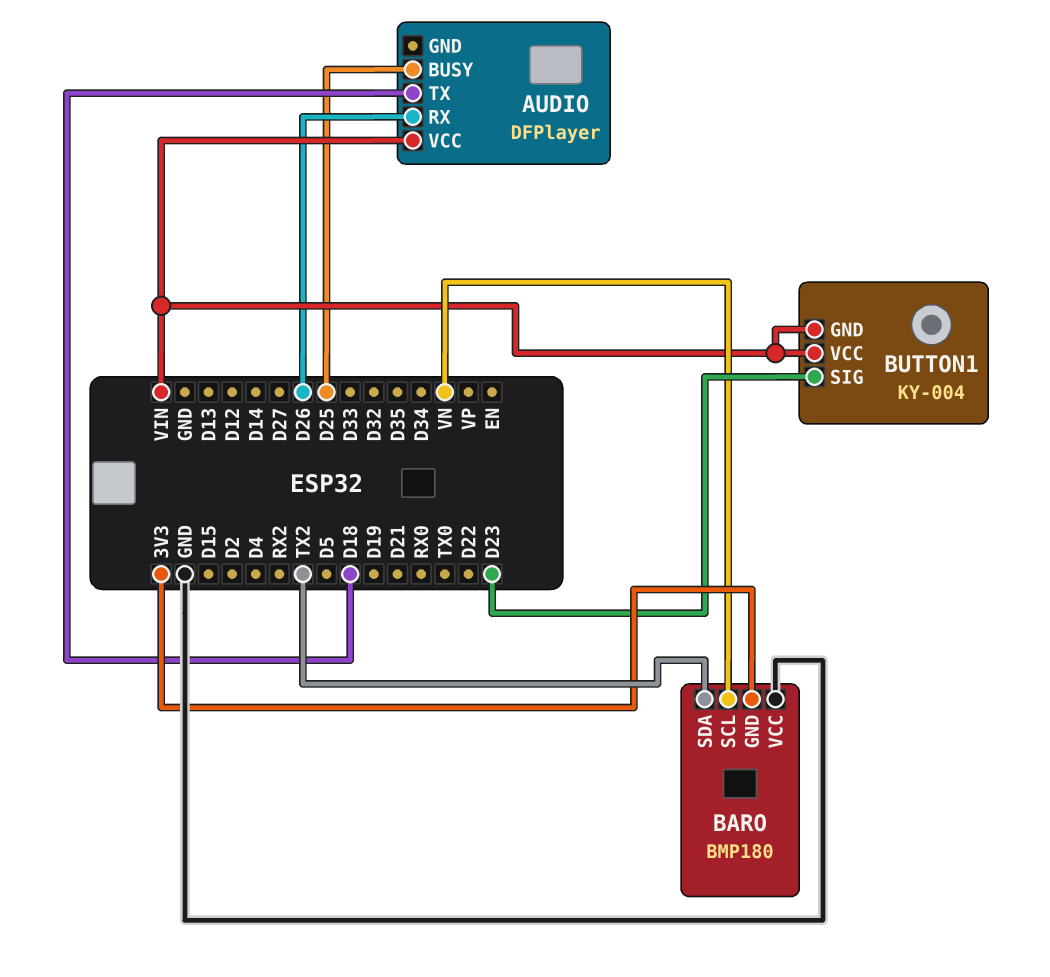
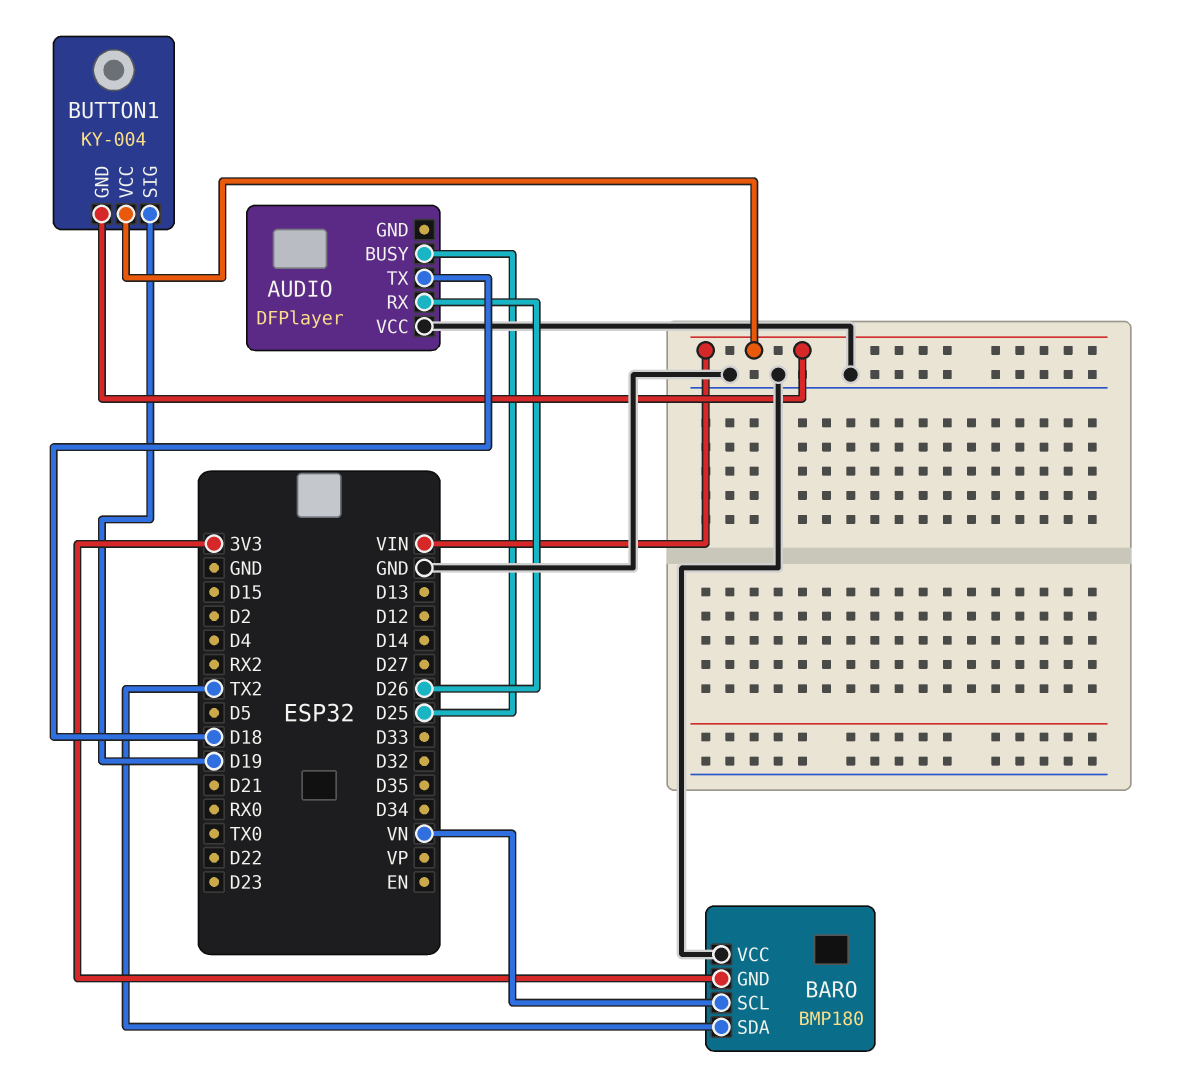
AUDIO pin VCC: VIN -> GND
BUTTON1 pin SIG: D23 -> D19

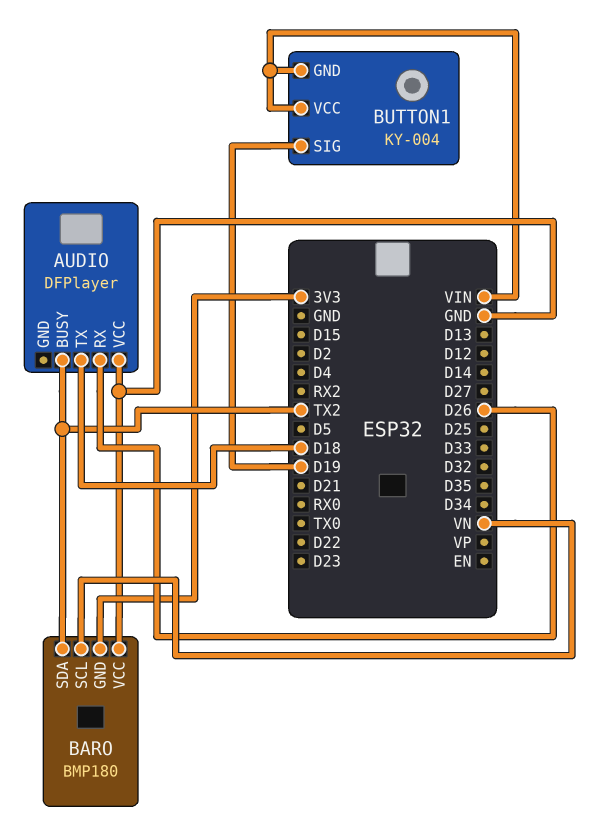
AUDIO pin BUSY: D25 -> TX2

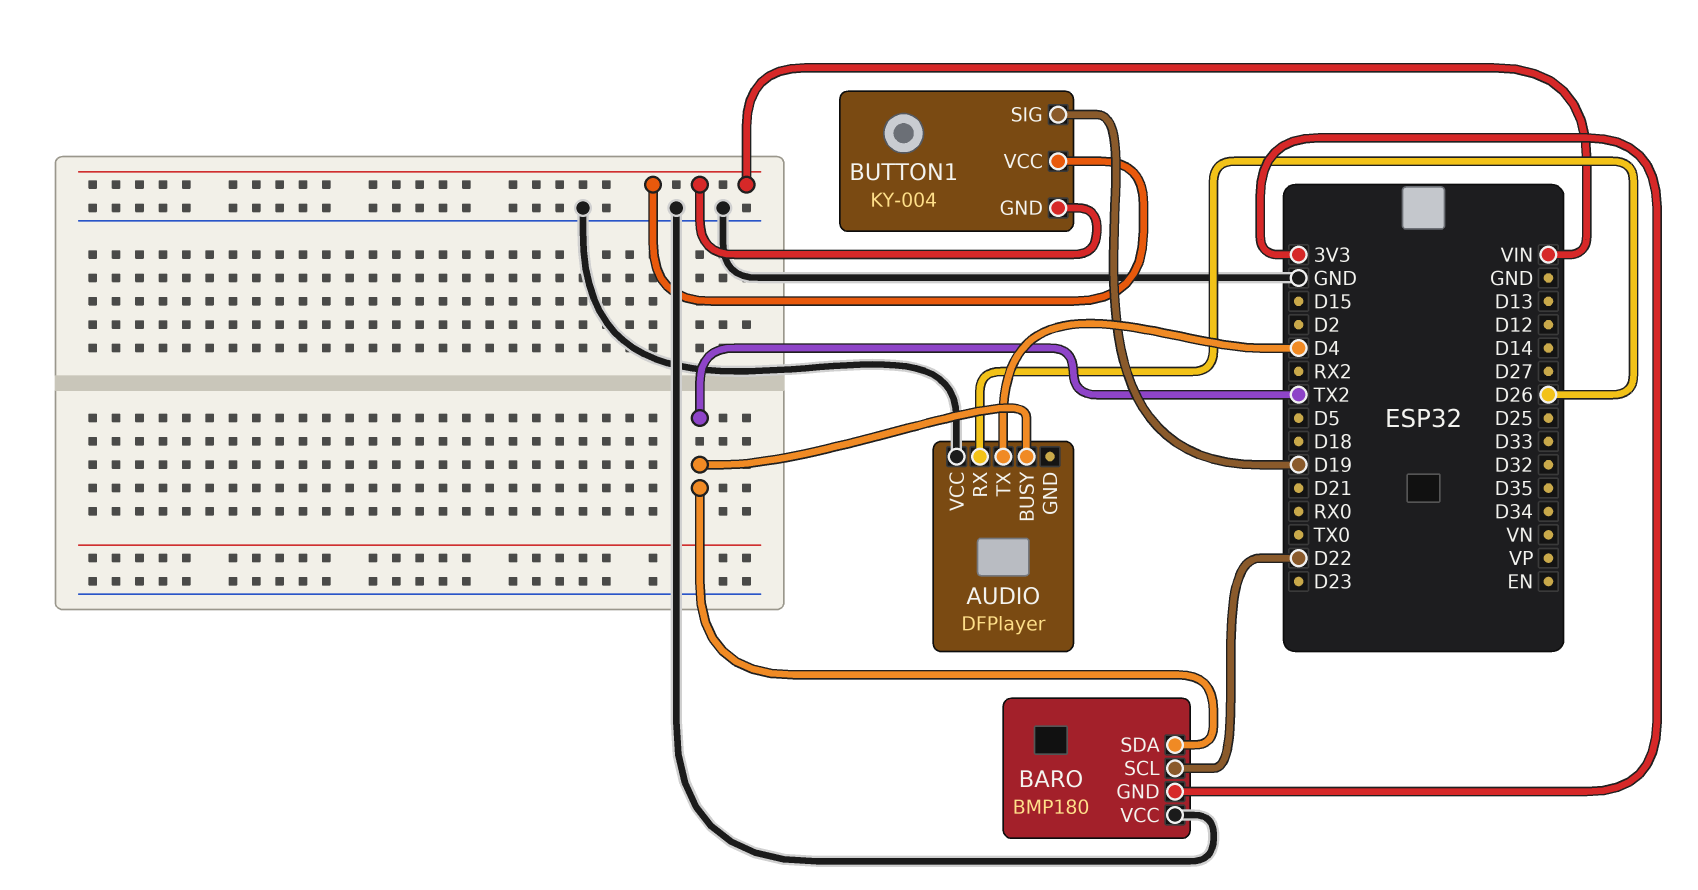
AUDIO pin TX: D18 -> D4
BARO pin SCL: VN -> D22

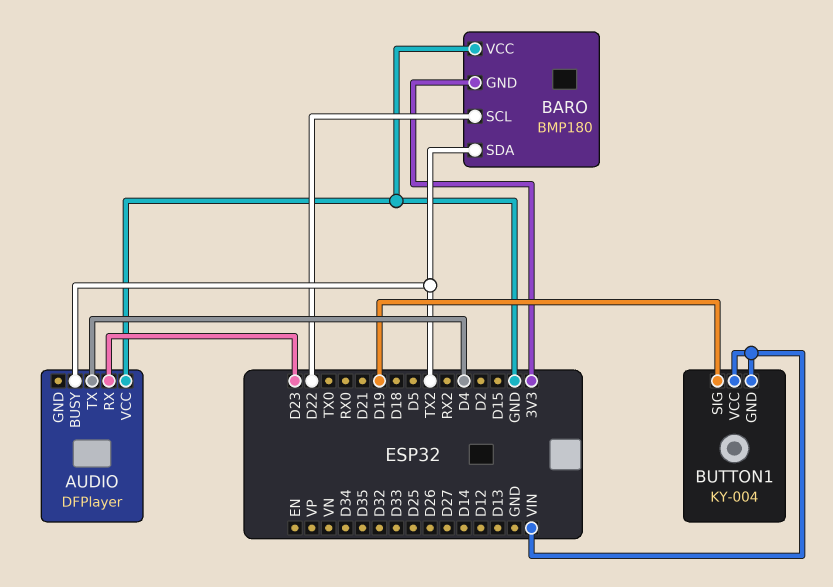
AUDIO pin RX: D26 -> D23

